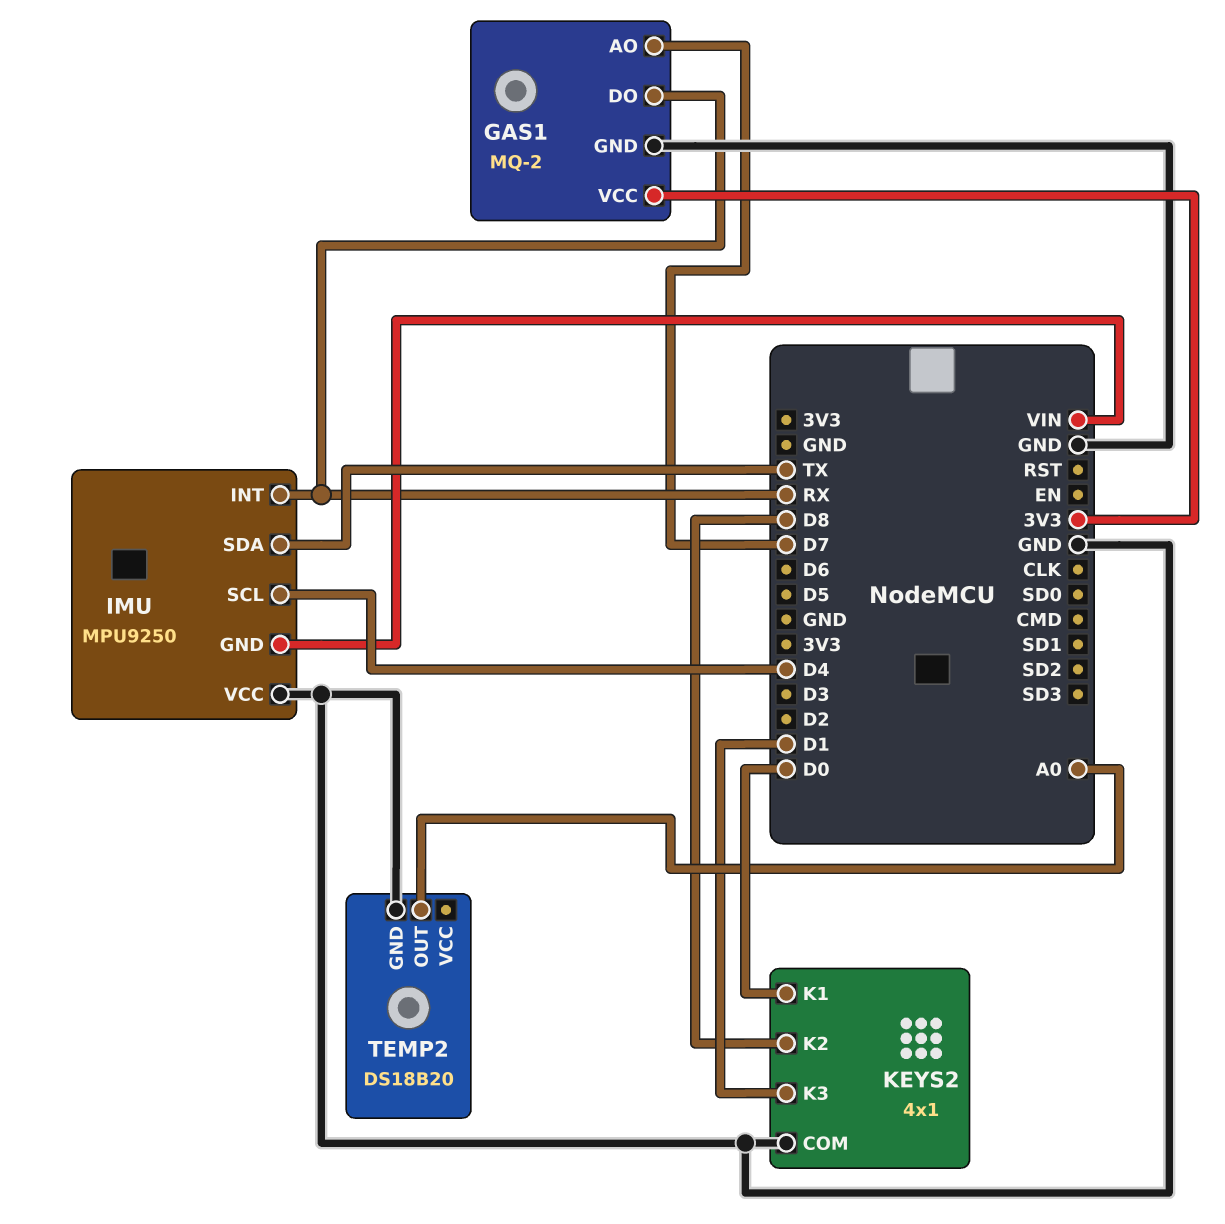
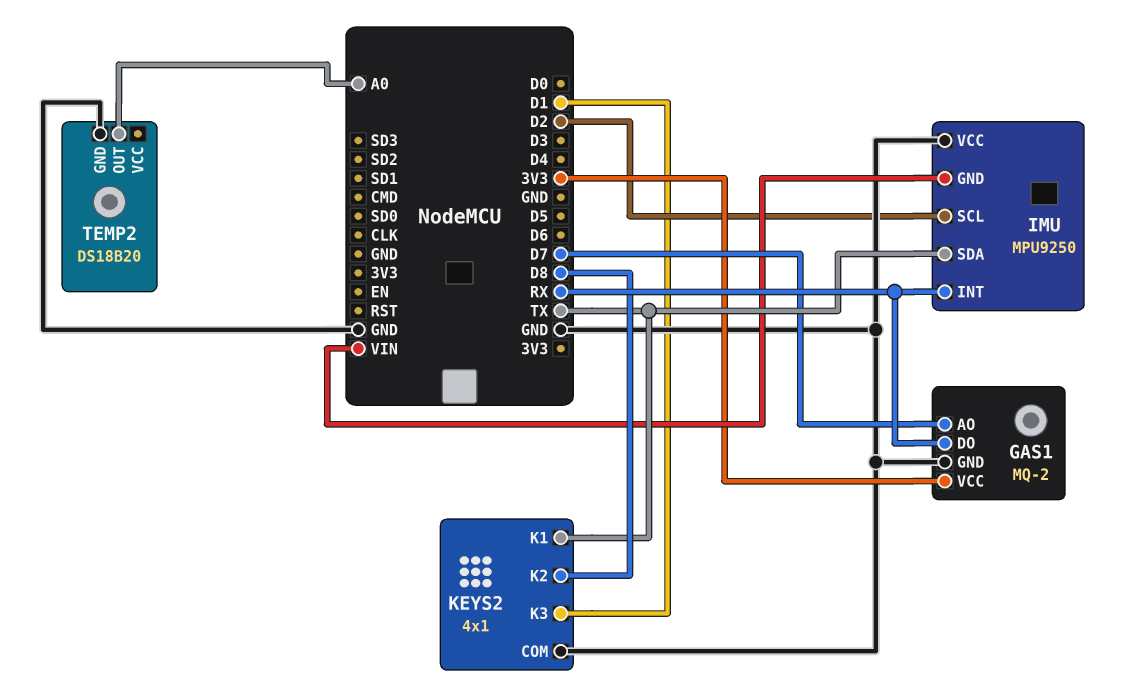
IMU pin SCL: D4 -> D2
KEYS2 pin K1: D0 -> TX

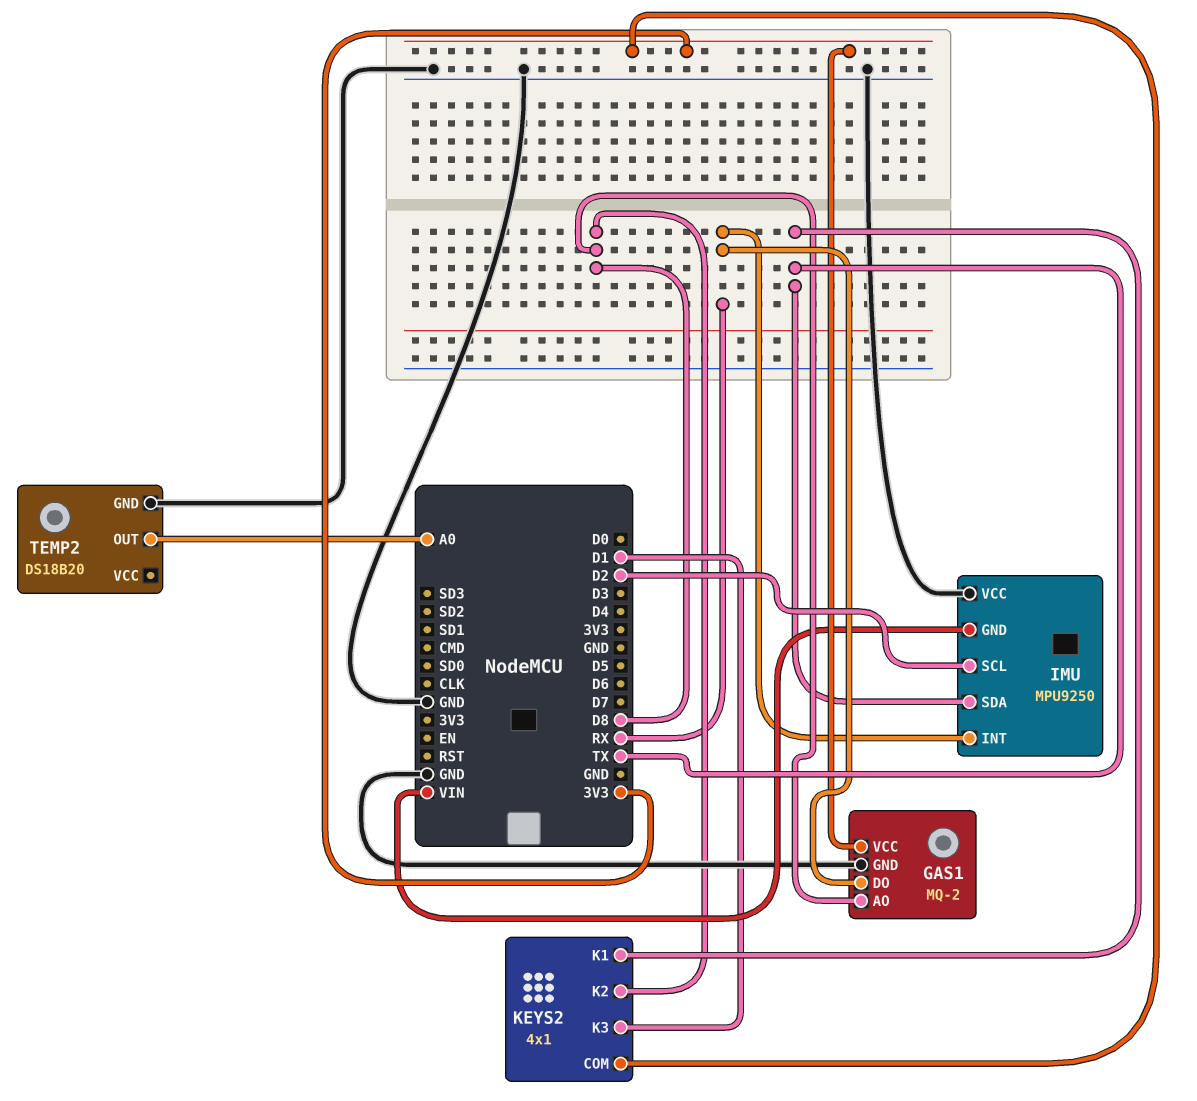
GAS1 pin AO: D7 -> D8
KEYS2 pin COM: GND -> 3V3

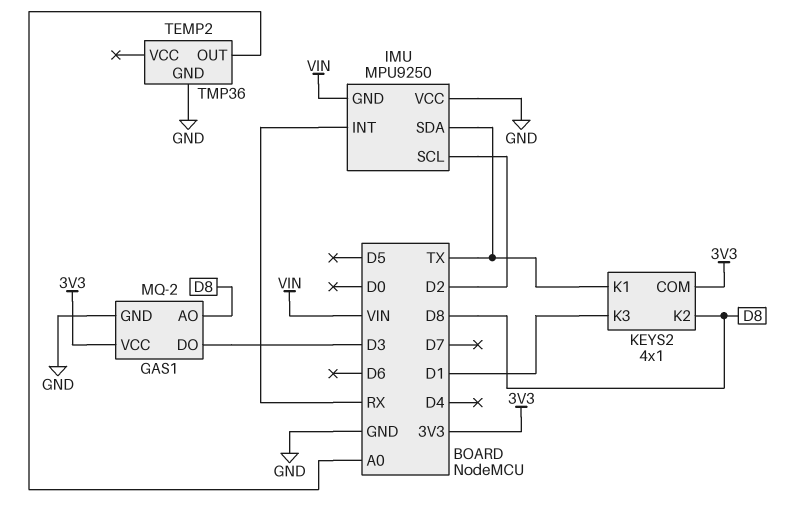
GAS1 pin DO: RX -> D3
TEMP2: DS18B20 -> TMP36

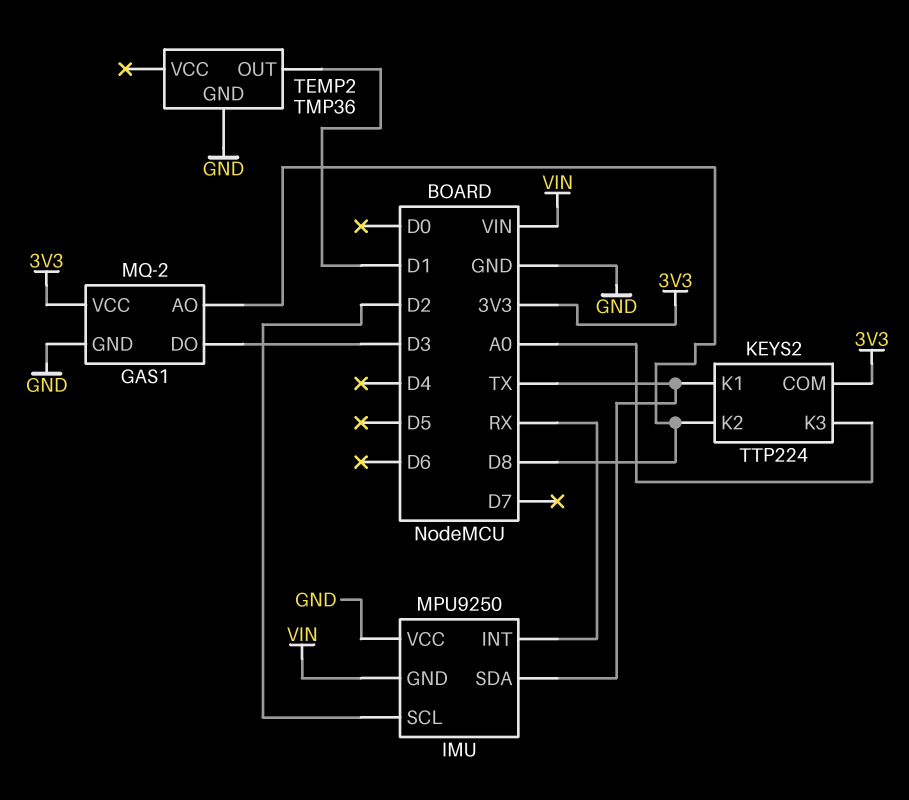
KEYS2: 4x1 -> TTP224
KEYS2 pin K3: D1 -> A0
TEMP2 pin OUT: A0 -> D1

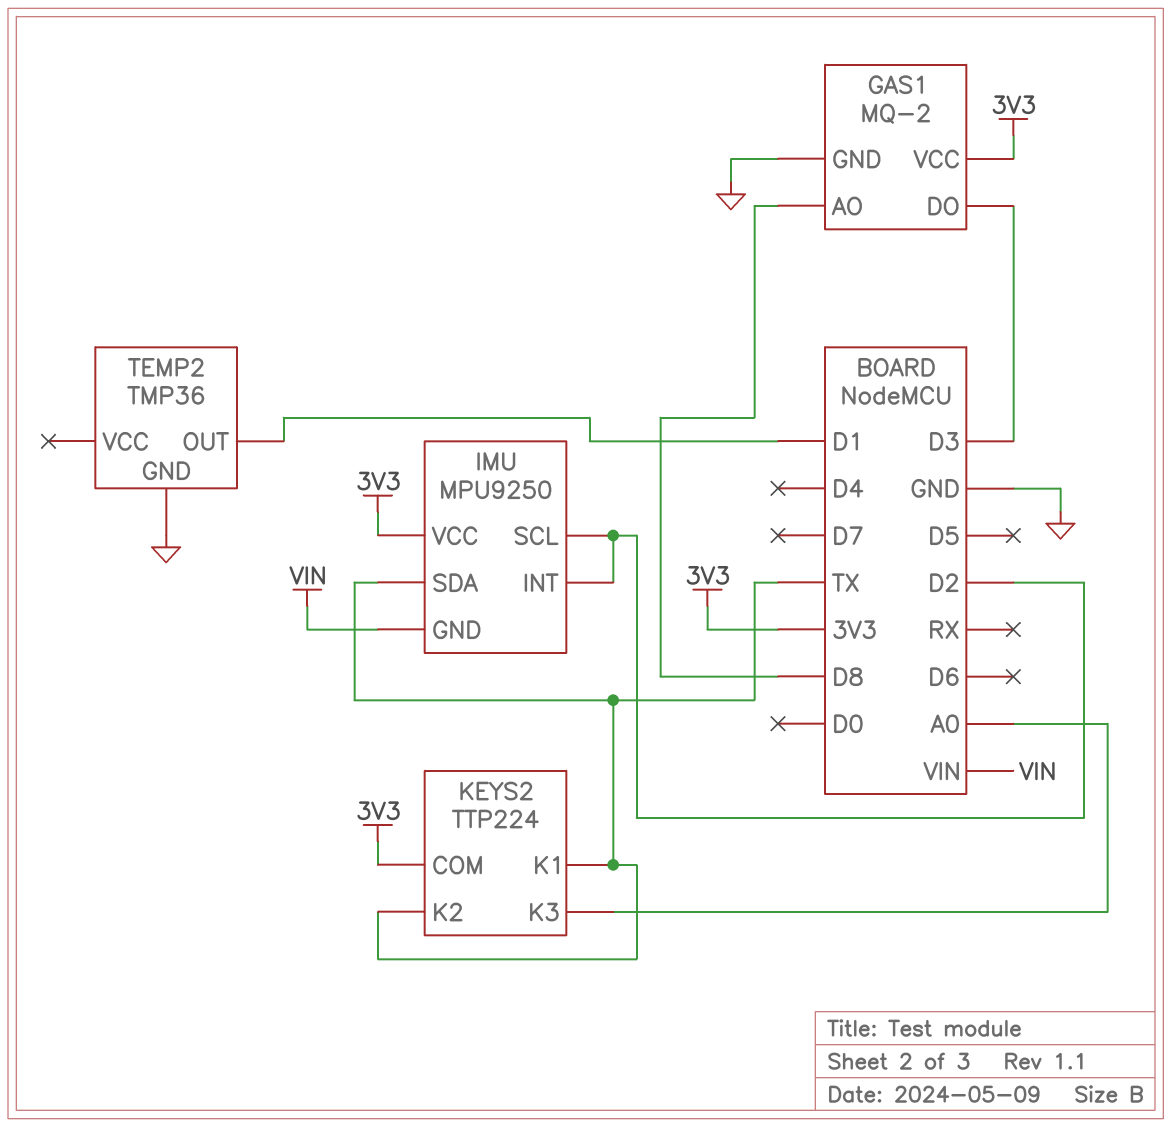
IMU pin INT: RX -> D2
IMU pin VCC: GND -> 3V3
KEYS2 pin K2: D8 -> TX

